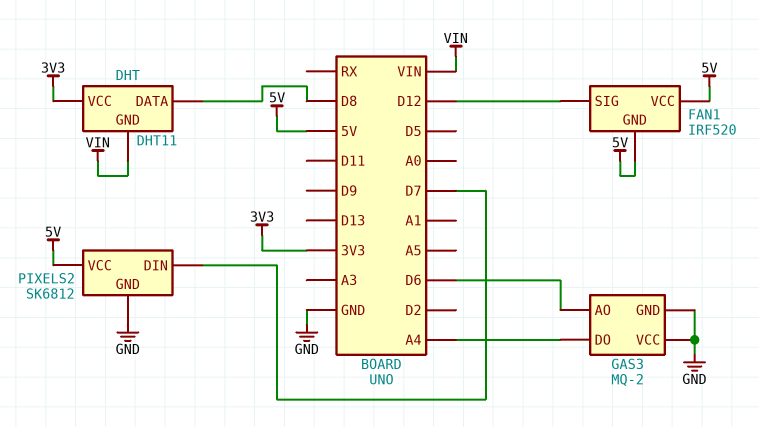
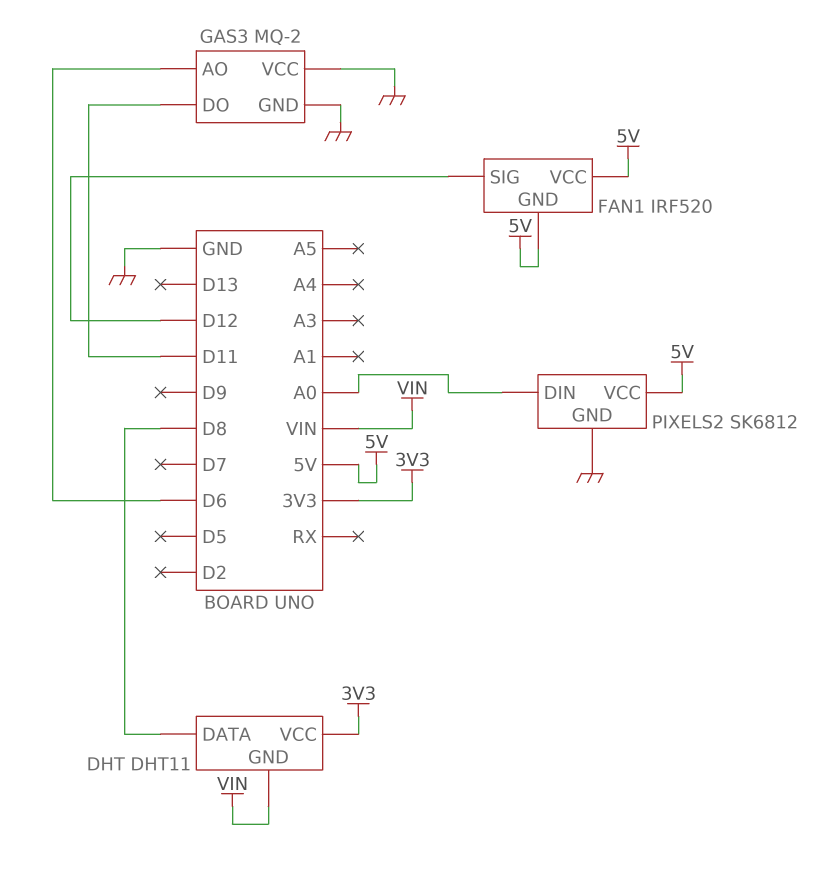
GAS3 pin DO: A4 -> D11
PIXELS2 pin DIN: D7 -> A0

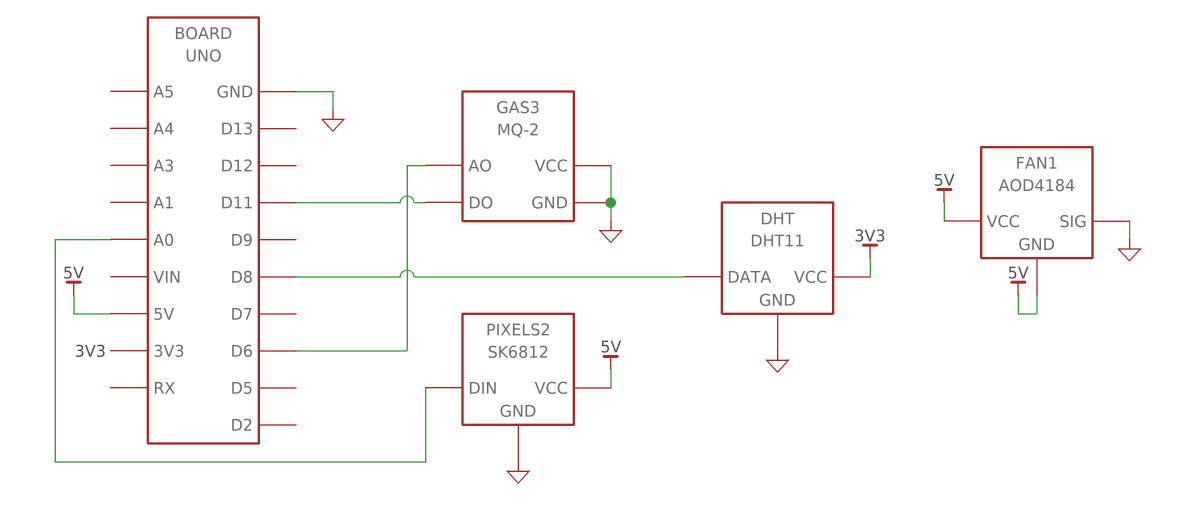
DHT pin GND: VIN -> GND
FAN1: IRF520 -> AOD4184
FAN1 pin SIG: D12 -> GND

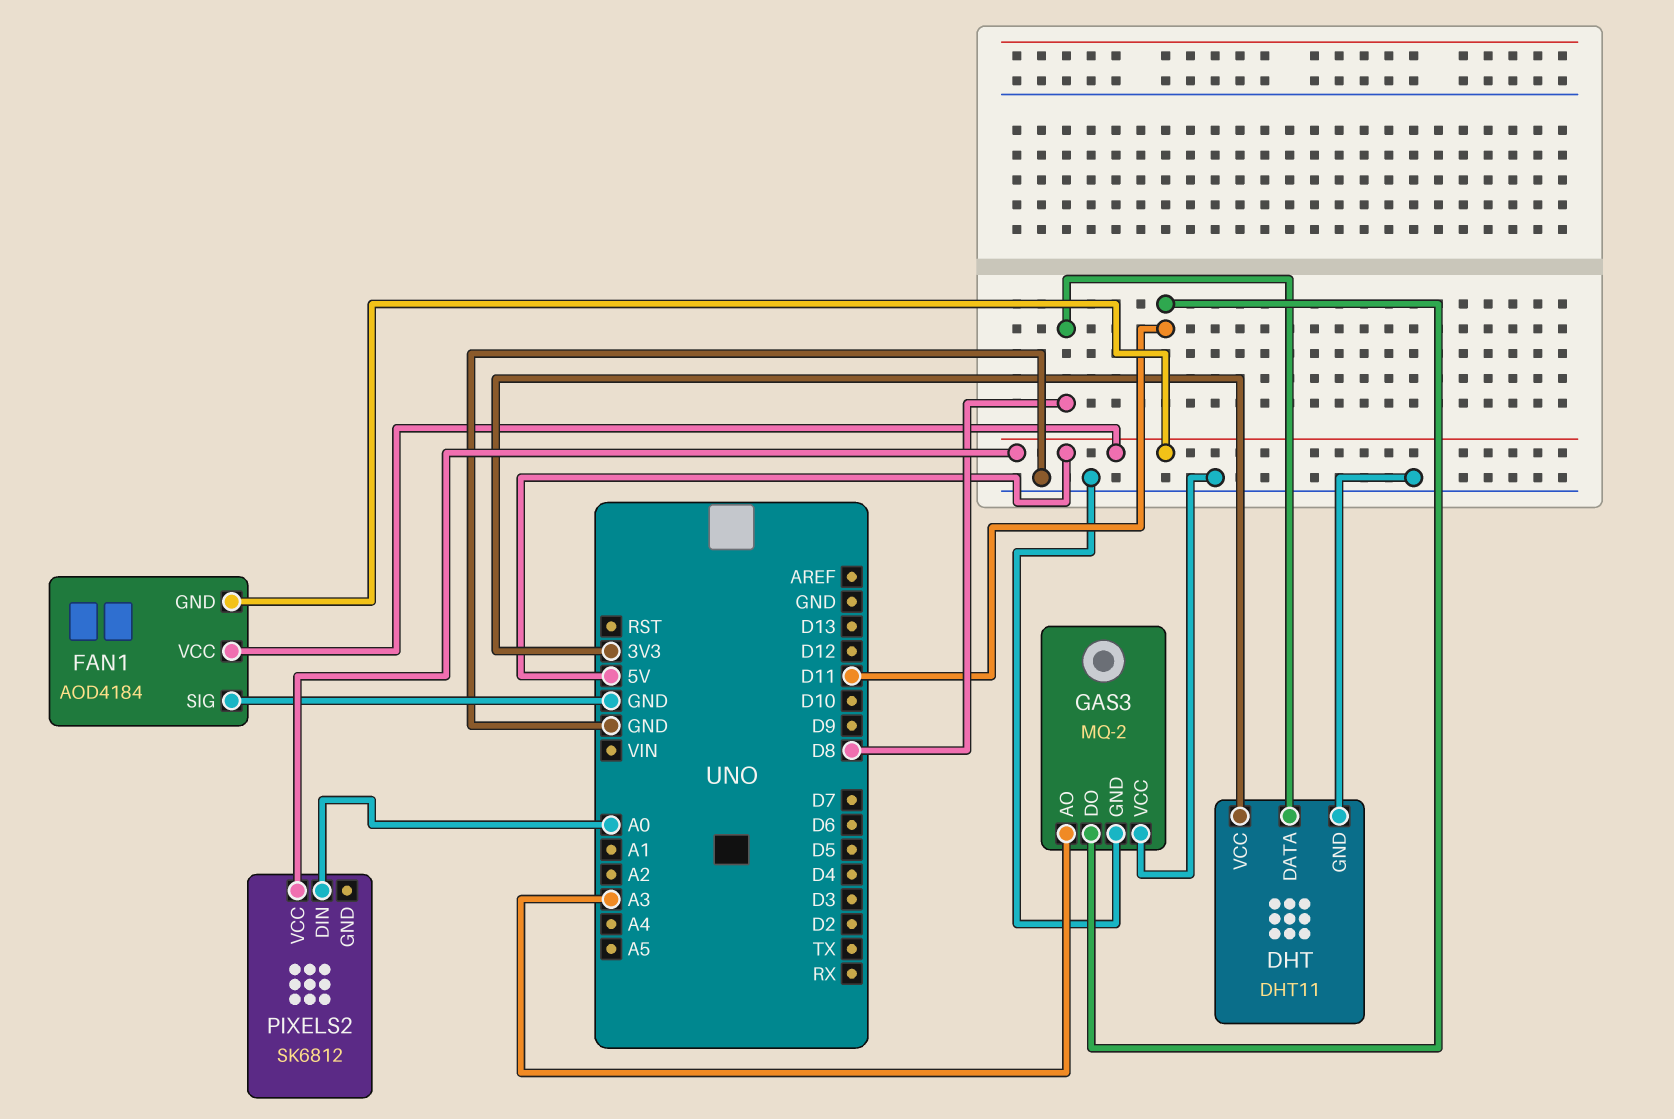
GAS3 pin AO: D6 -> A3
PIXELS2 pin GND: GND -> none

